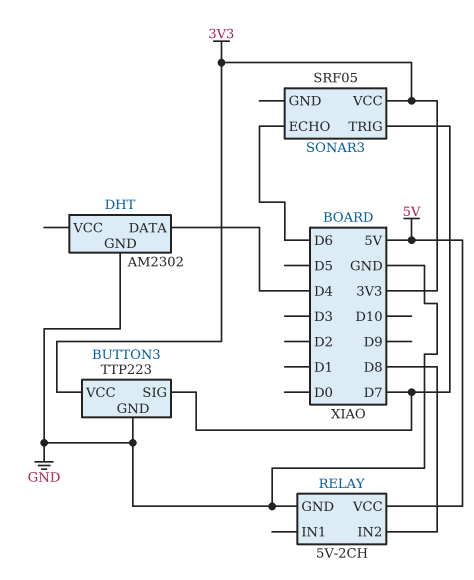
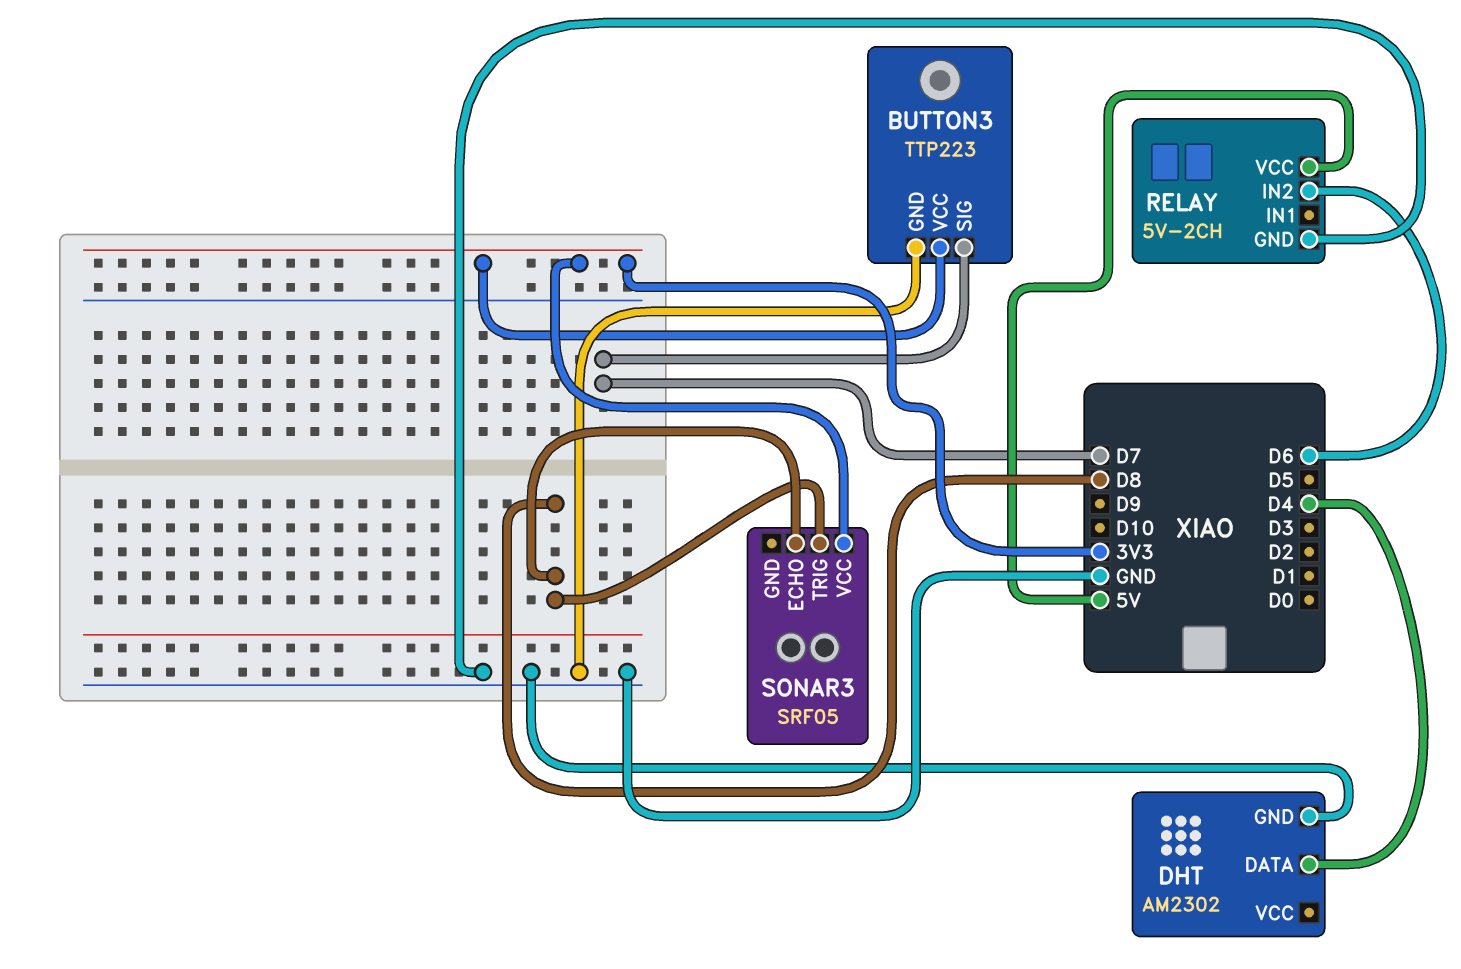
RELAY pin IN2: D8 -> D6
SONAR3 pin ECHO: D6 -> D8
SONAR3 pin TRIG: D7 -> D8

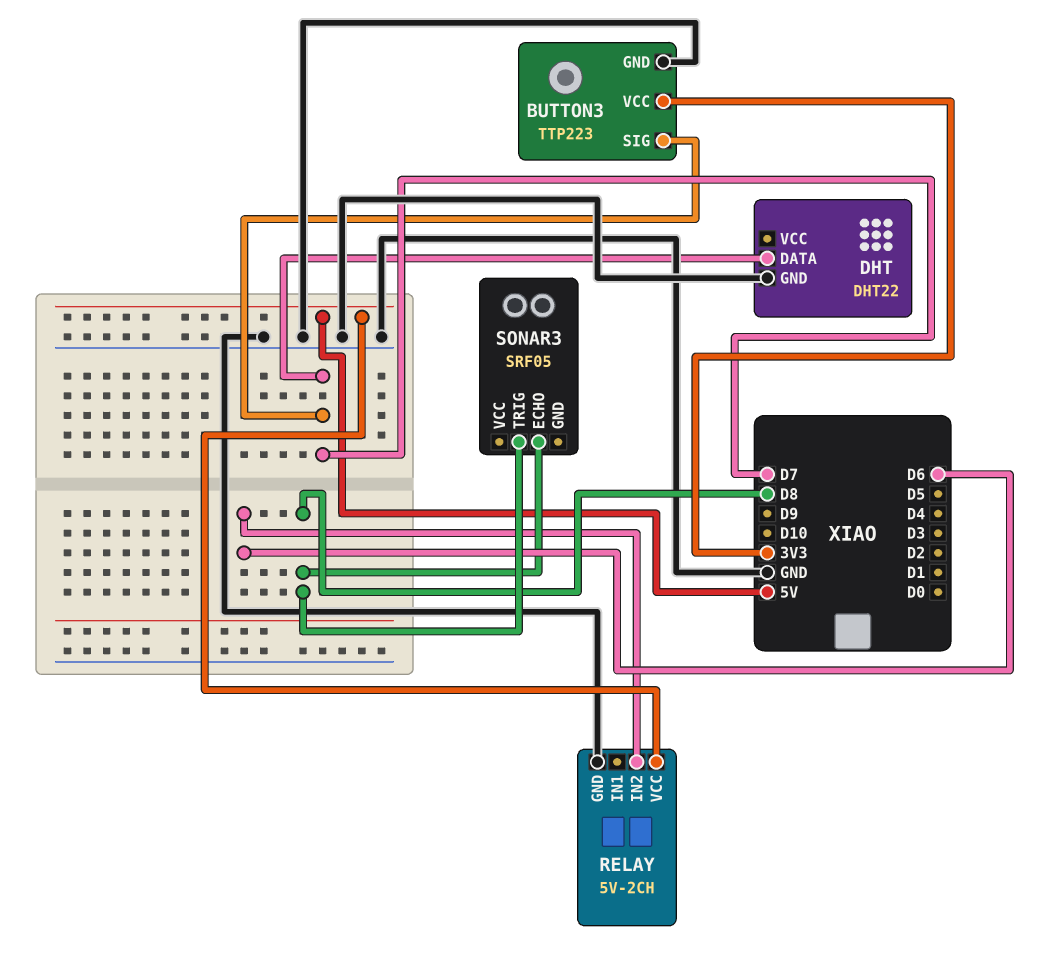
DHT: AM2302 -> DHT22
DHT pin DATA: D4 -> D7
SONAR3 pin VCC: 3V3 -> none

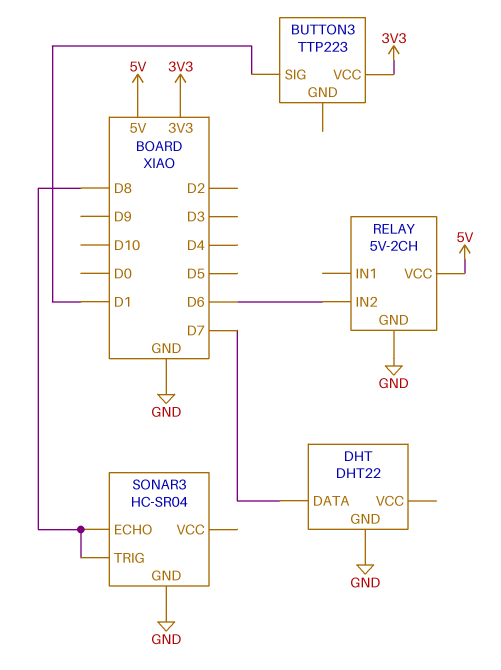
BUTTON3 pin GND: GND -> none
BUTTON3 pin SIG: D7 -> D1
SONAR3: SRF05 -> HC-SR04
SONAR3 pin GND: none -> GND

